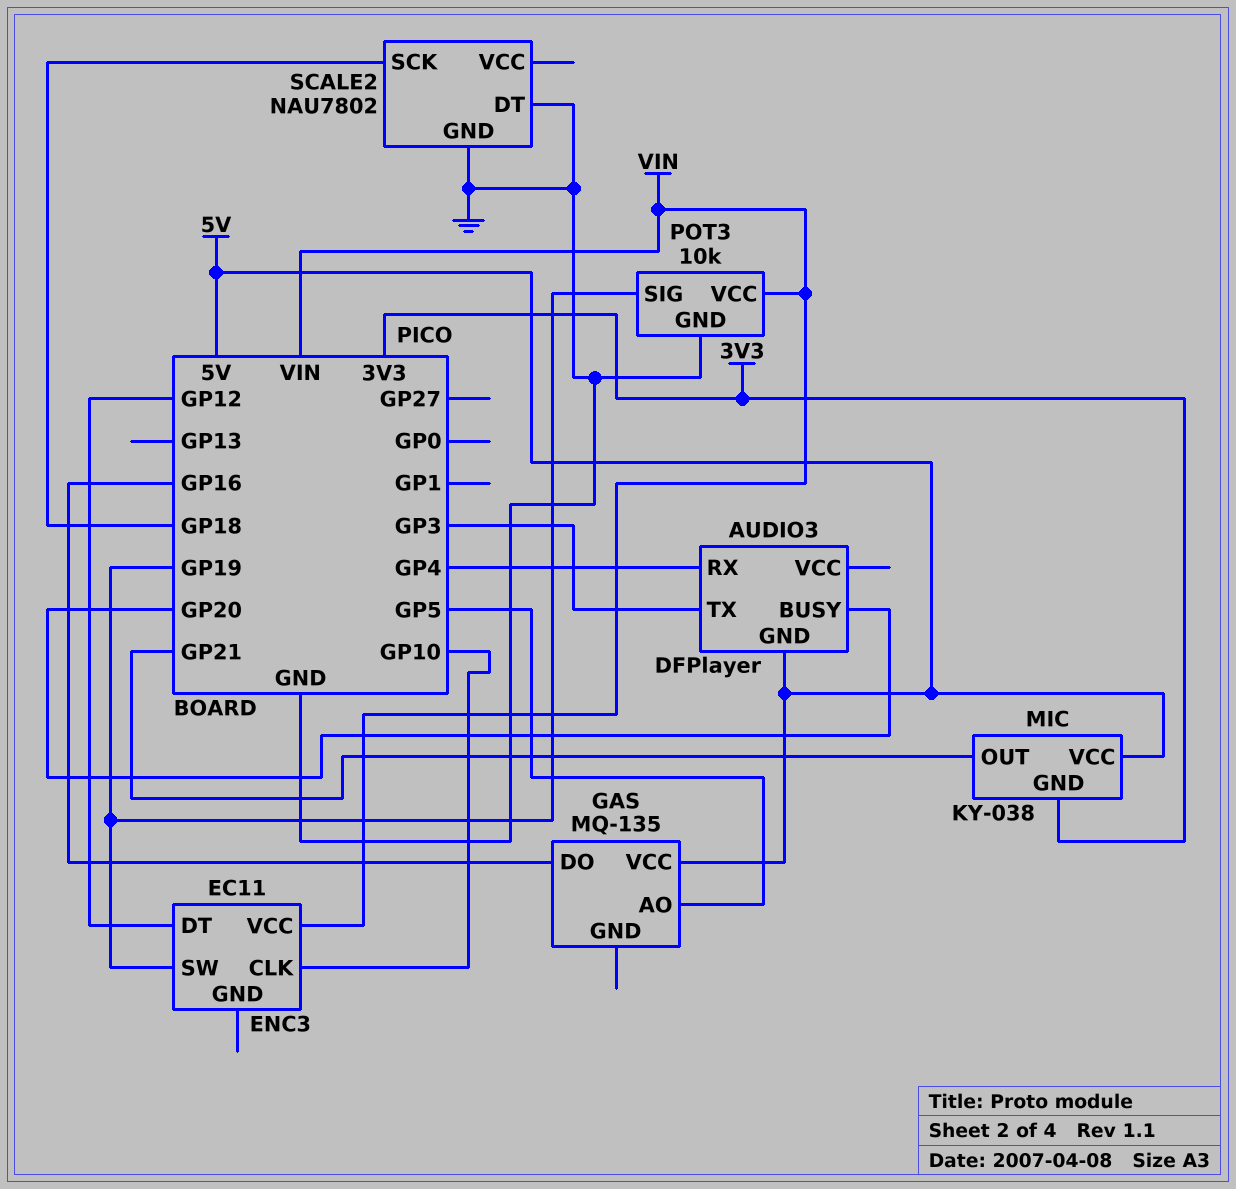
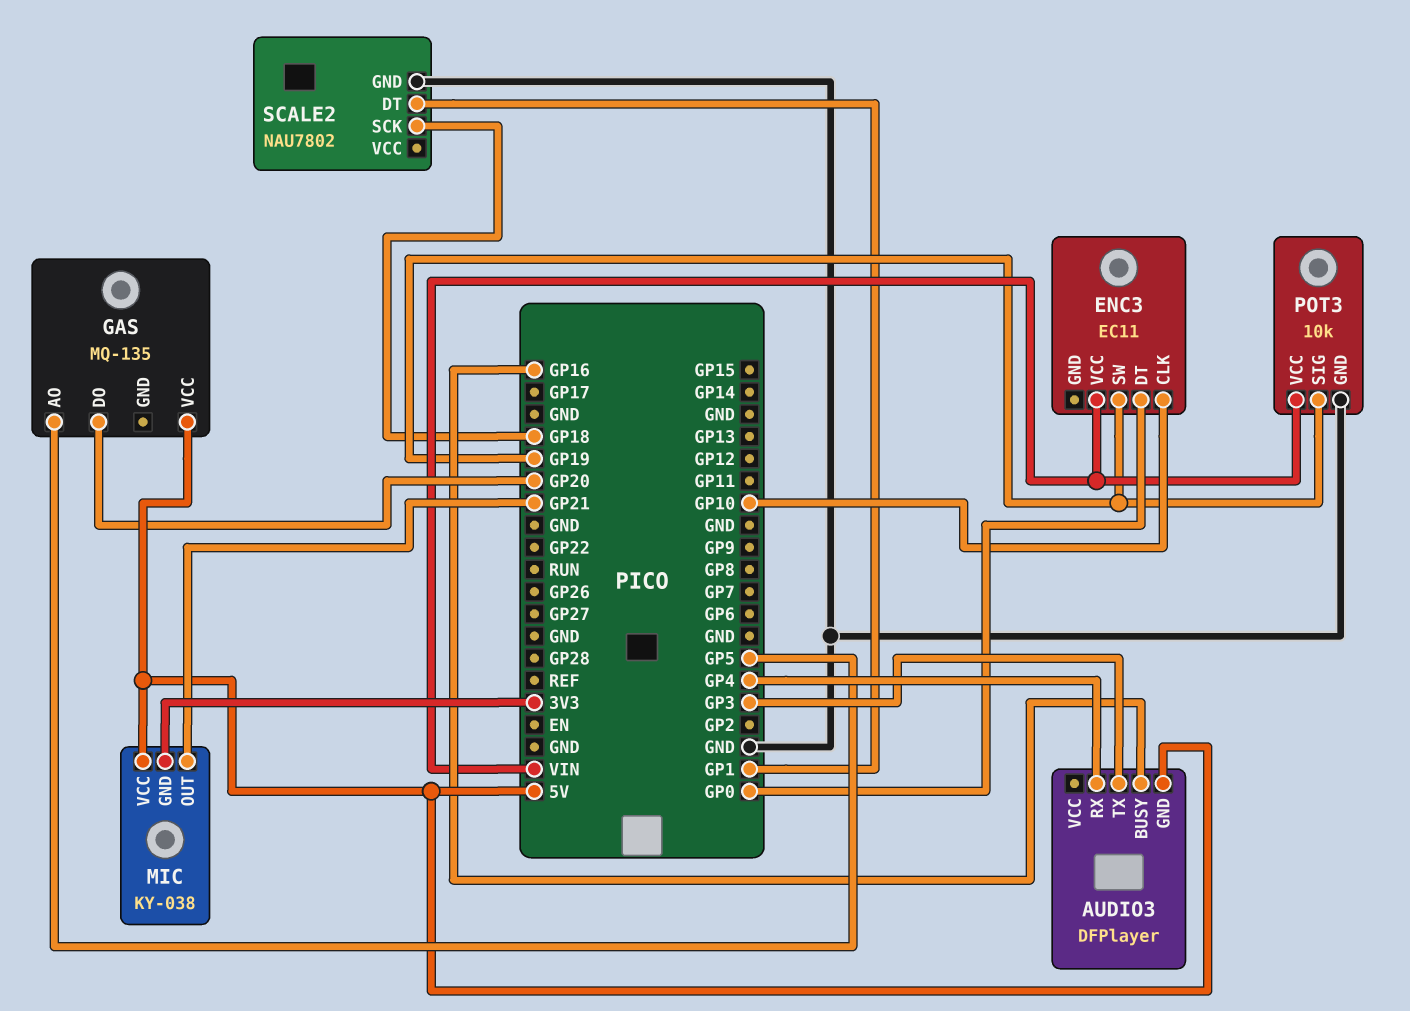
AUDIO3 pin BUSY: GP20 -> GP16
ENC3 pin DT: GP12 -> GP0
GAS pin DO: GP16 -> GP20
SCALE2 pin DT: GND -> GP1

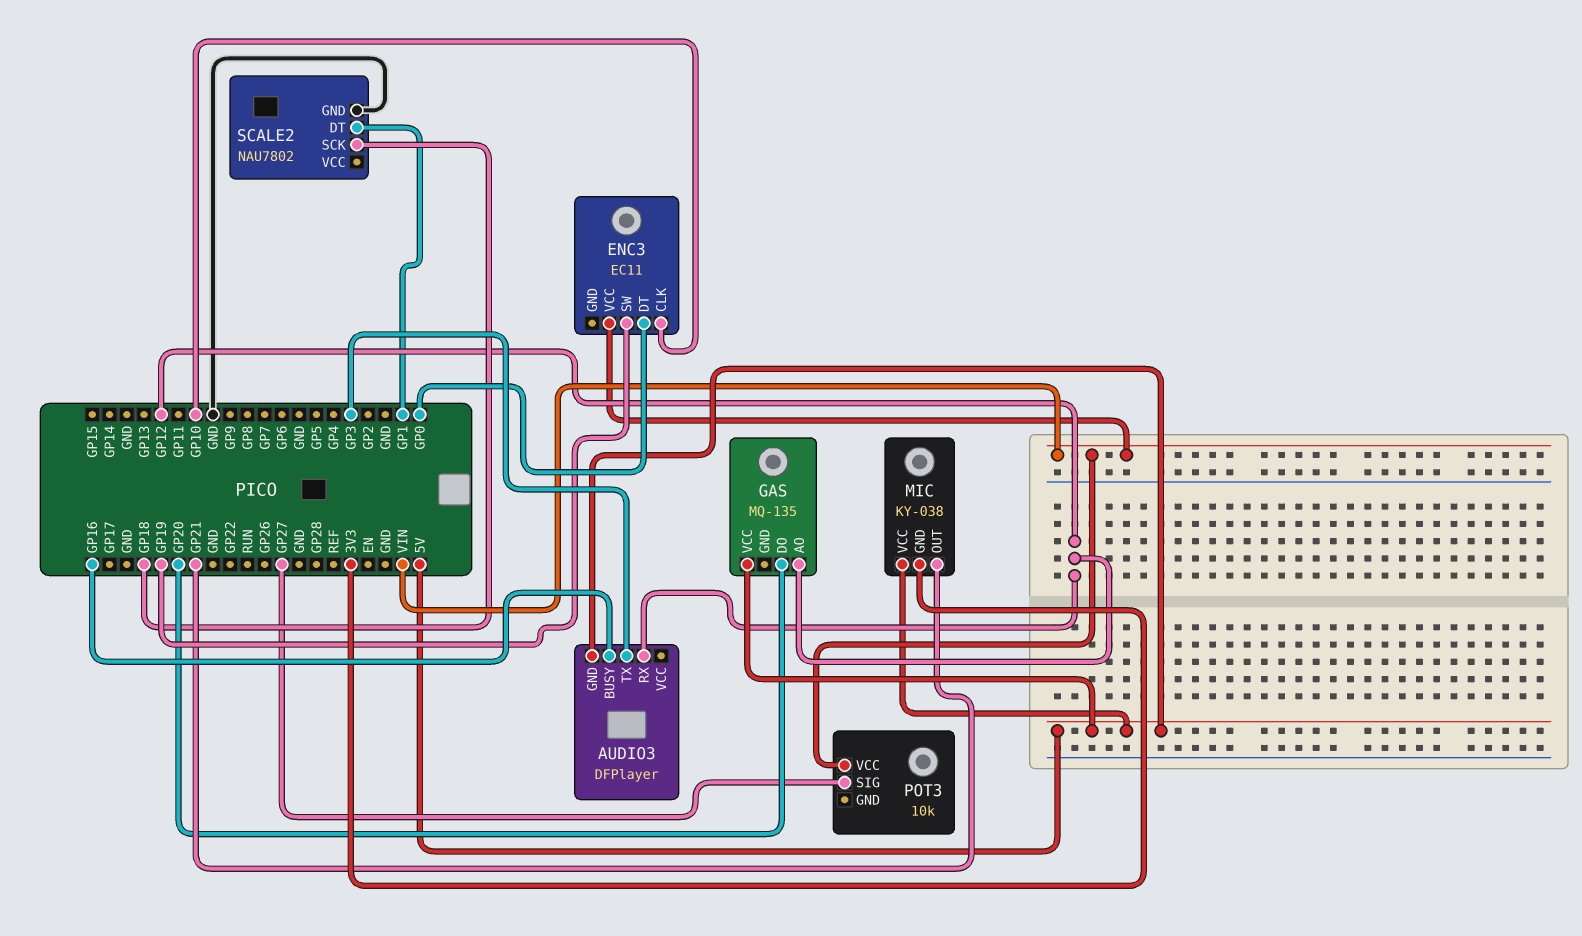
AUDIO3 pin RX: GP4 -> GP12
GAS pin AO: GP5 -> GP12
POT3 pin GND: GND -> none
POT3 pin SIG: GP19 -> GP27

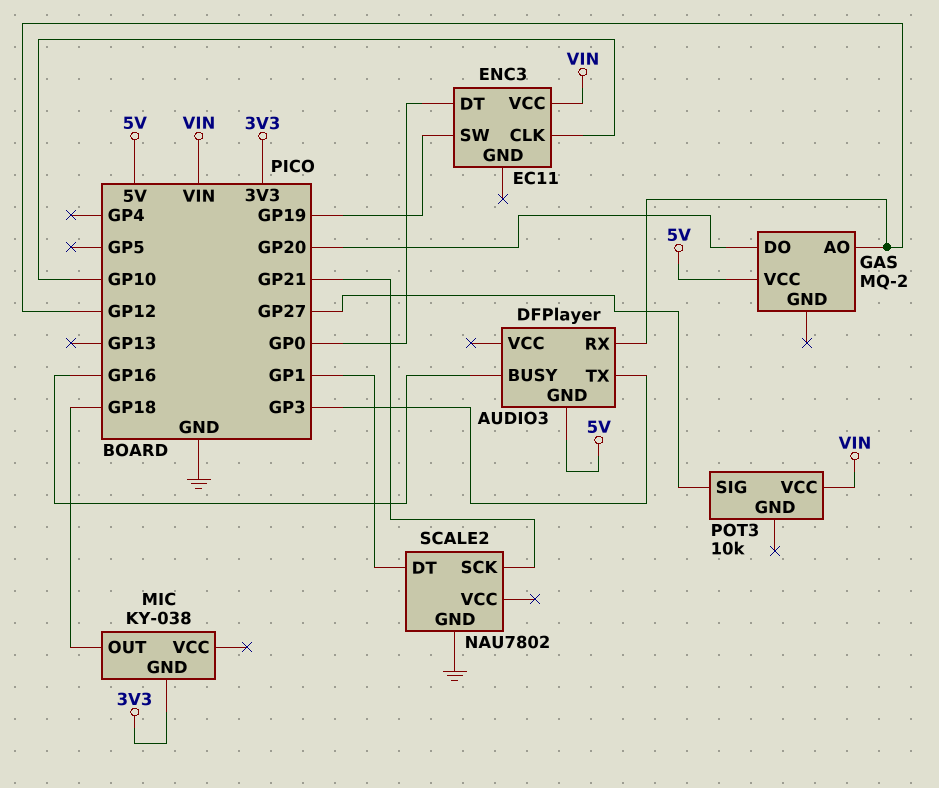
GAS: MQ-135 -> MQ-2
MIC pin OUT: GP21 -> GP18
MIC pin VCC: 5V -> none
SCALE2 pin SCK: GP18 -> GP21

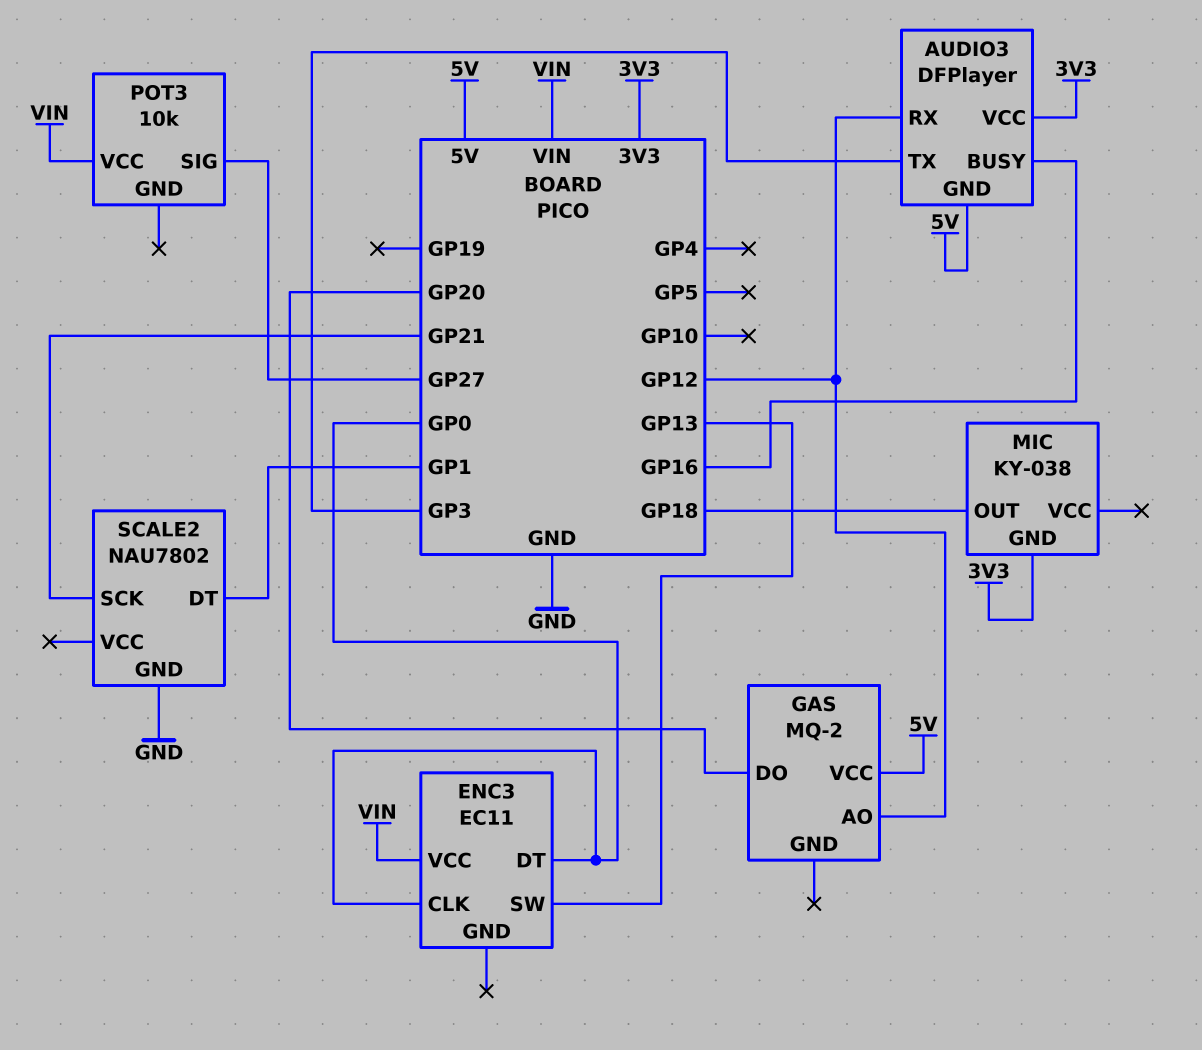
AUDIO3 pin VCC: none -> 3V3
ENC3 pin CLK: GP10 -> GP0
ENC3 pin SW: GP19 -> GP13

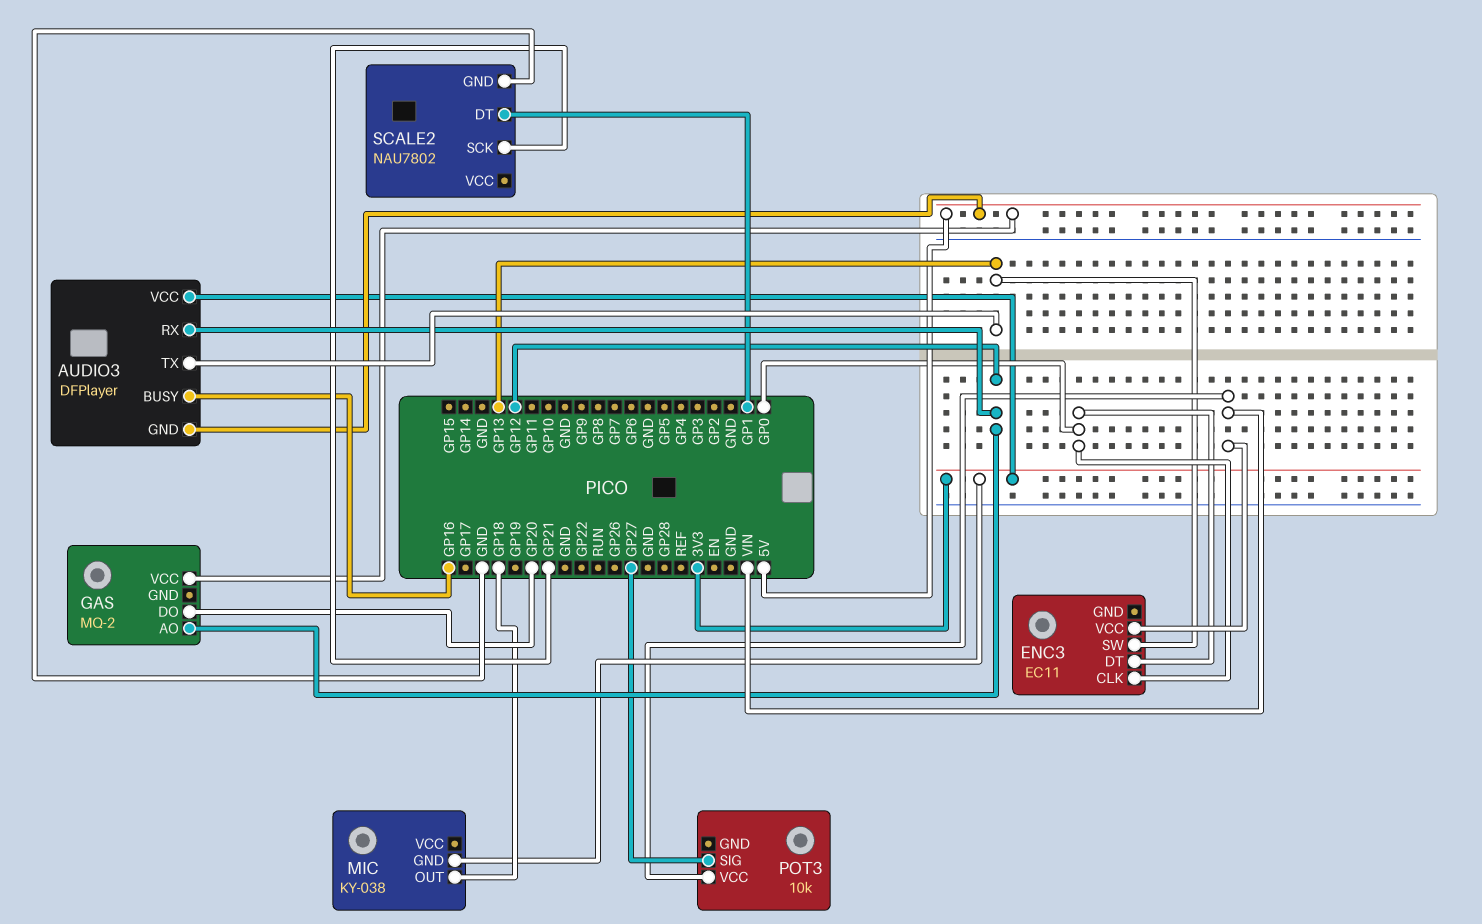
AUDIO3 pin TX: GP3 -> GP13

